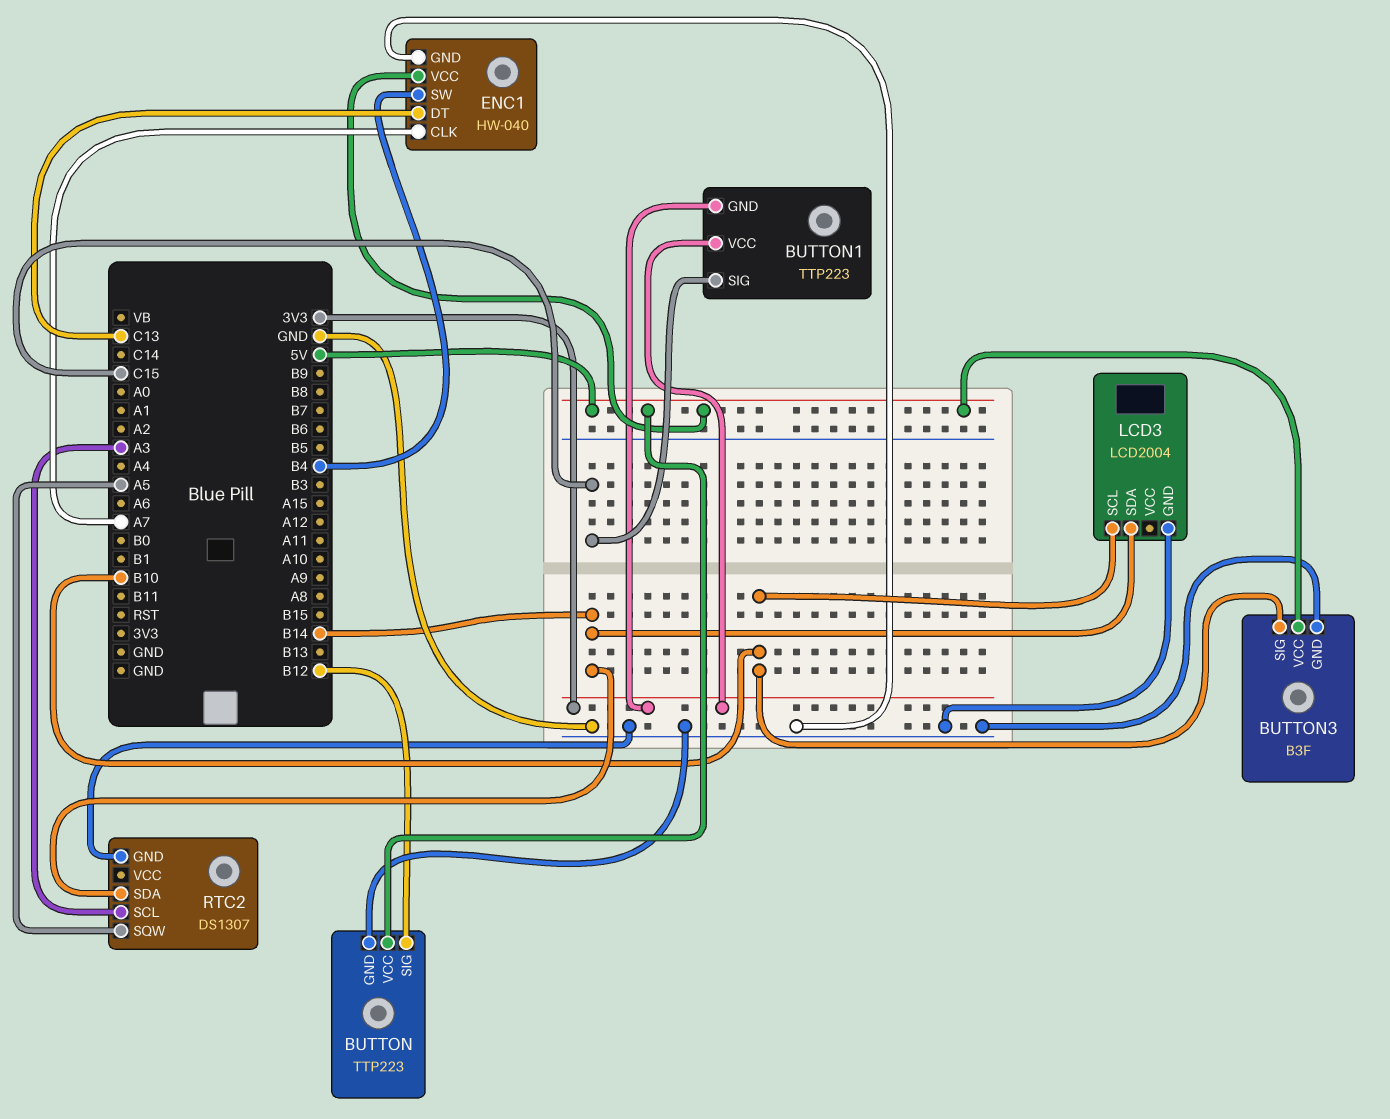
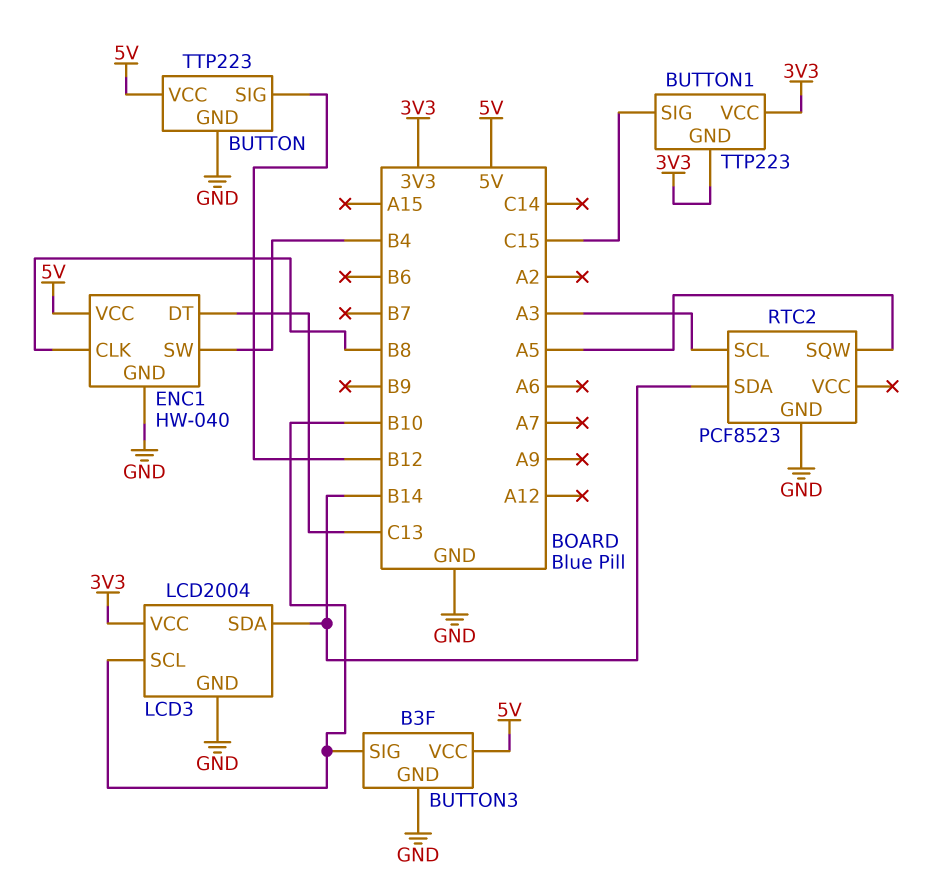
ENC1 pin CLK: A7 -> B8
LCD3 pin VCC: none -> 3V3
RTC2: DS1307 -> PCF8523

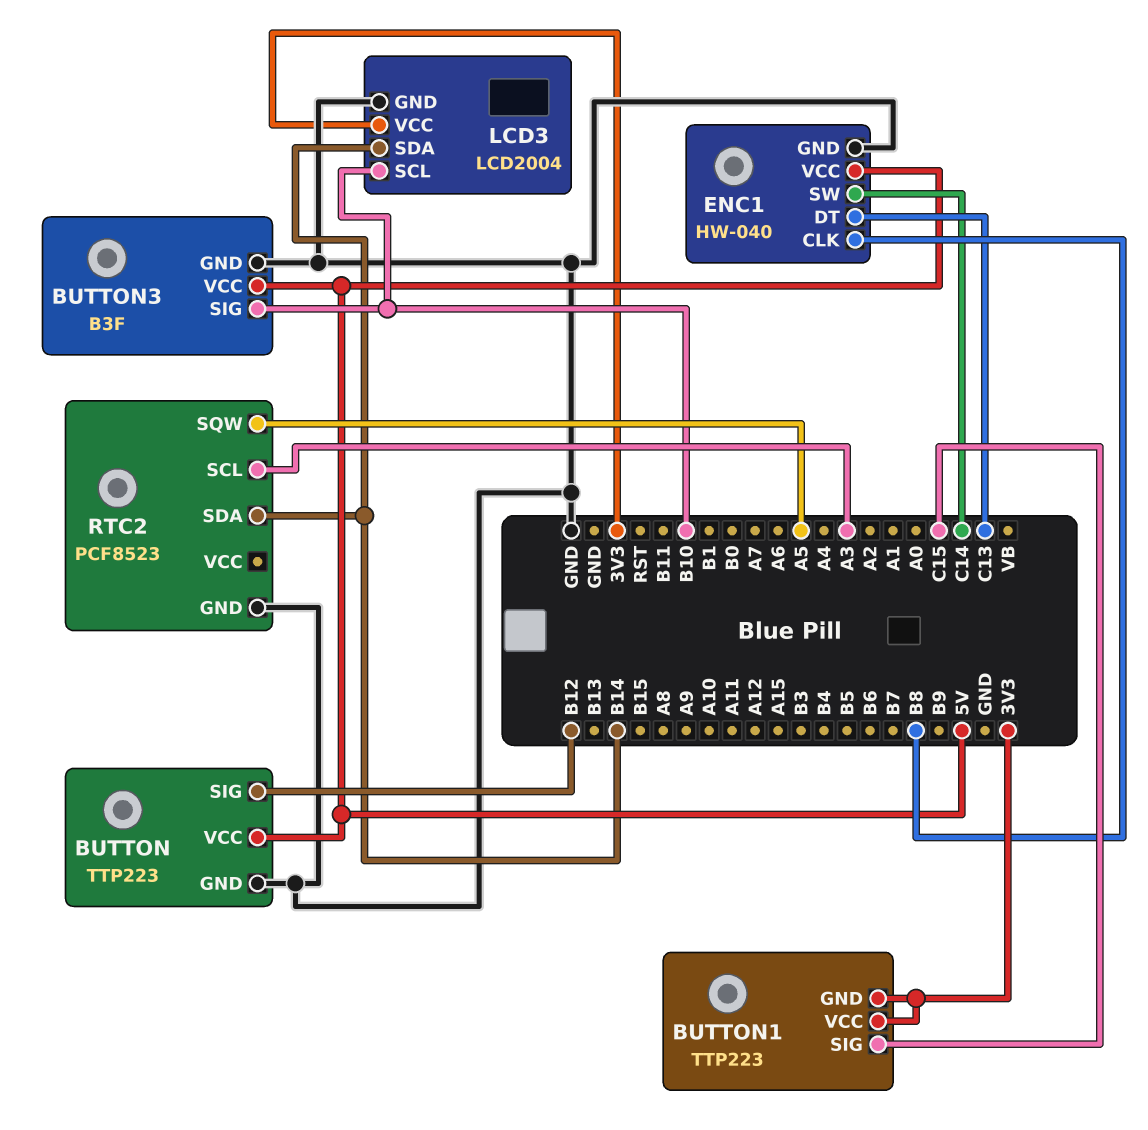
ENC1 pin SW: B4 -> C14

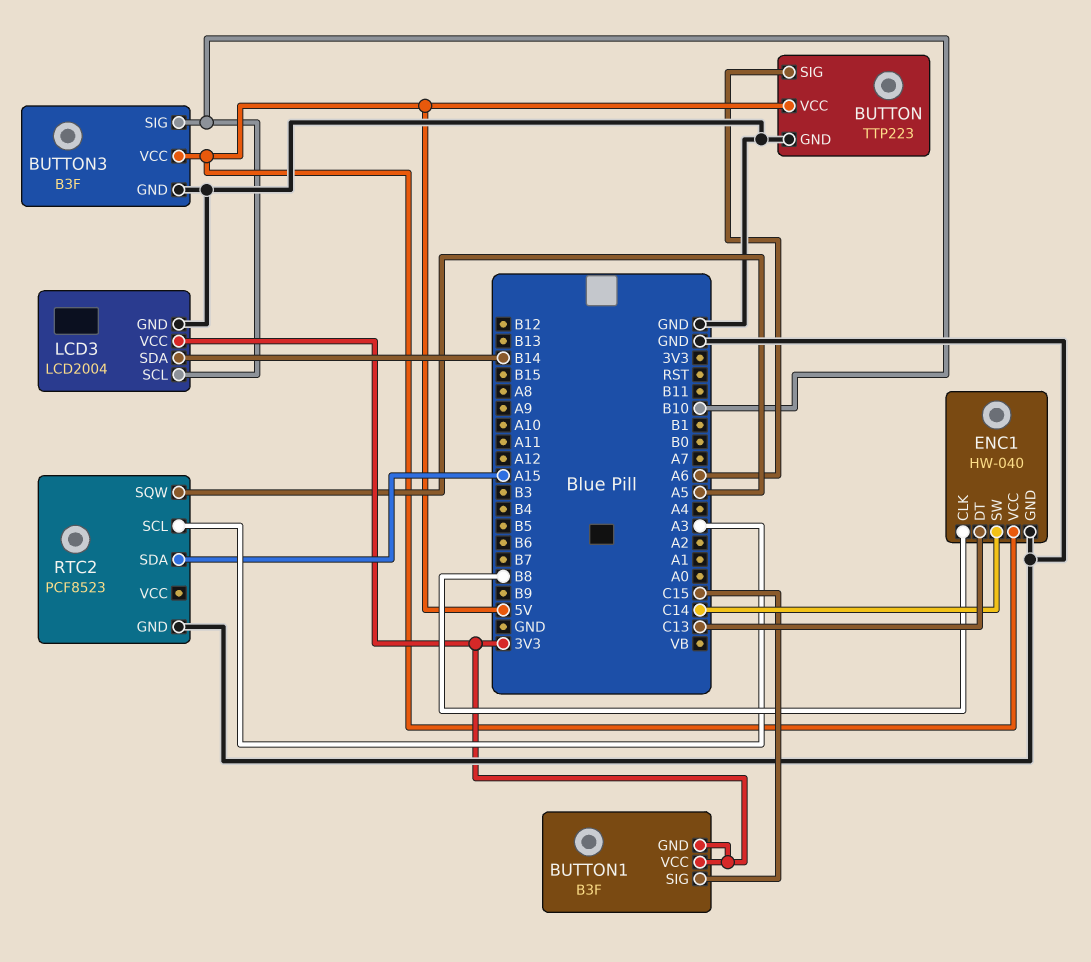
BUTTON pin SIG: B12 -> A6
BUTTON1: TTP223 -> B3F
RTC2 pin SDA: B14 -> A15

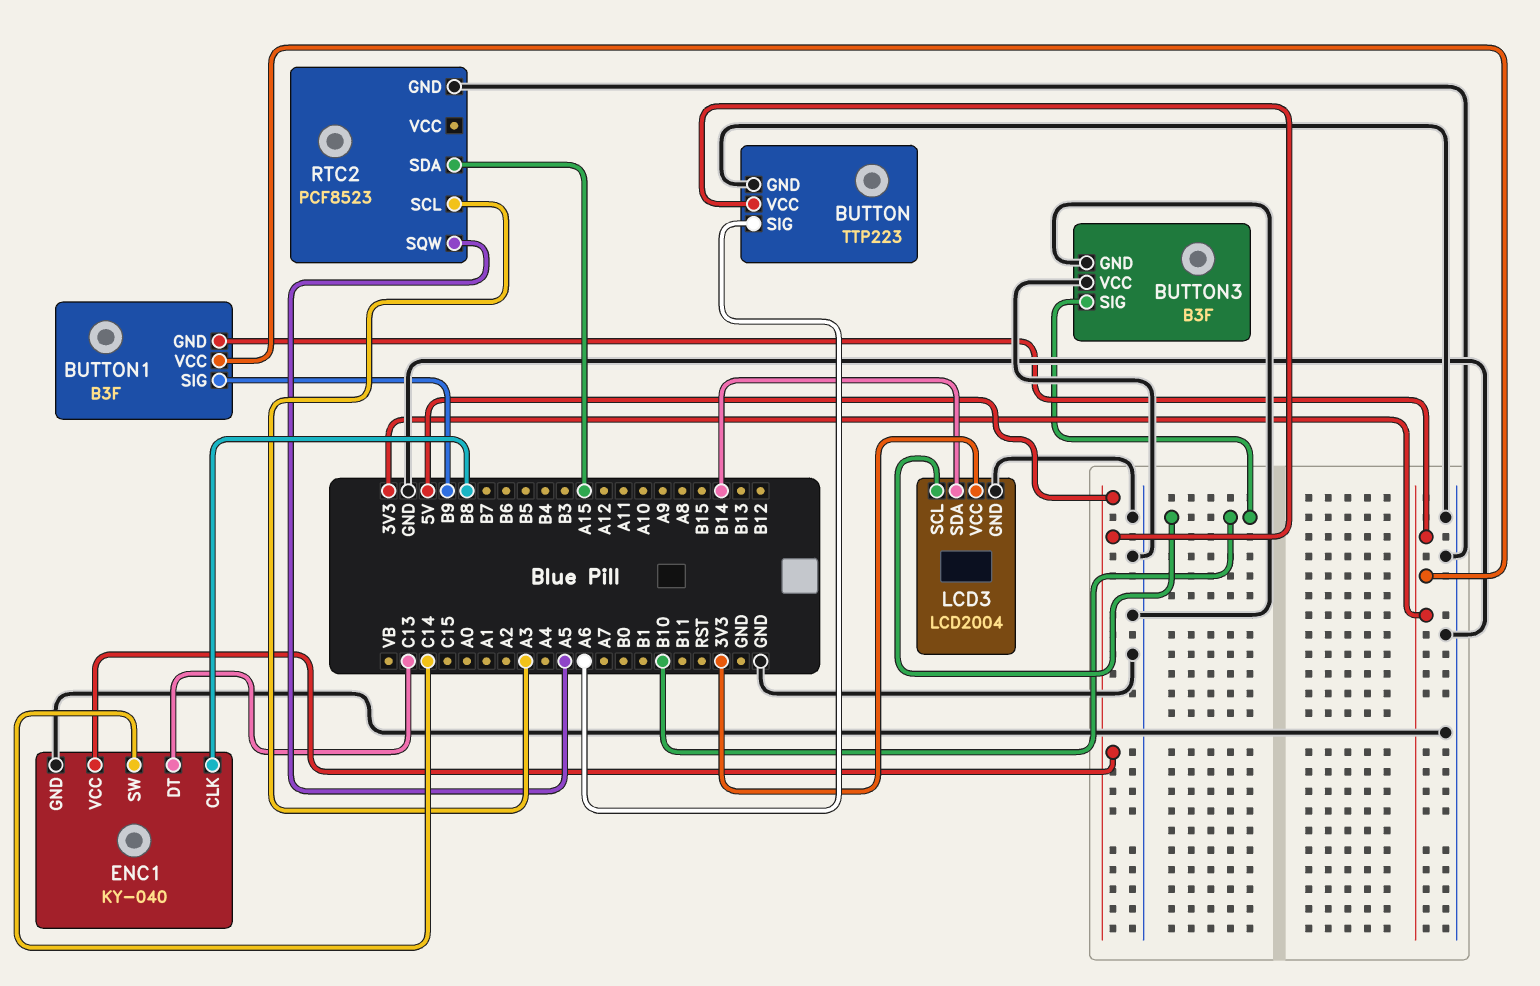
BUTTON1 pin SIG: C15 -> B9
BUTTON3 pin VCC: 5V -> GND
ENC1: HW-040 -> KY-040

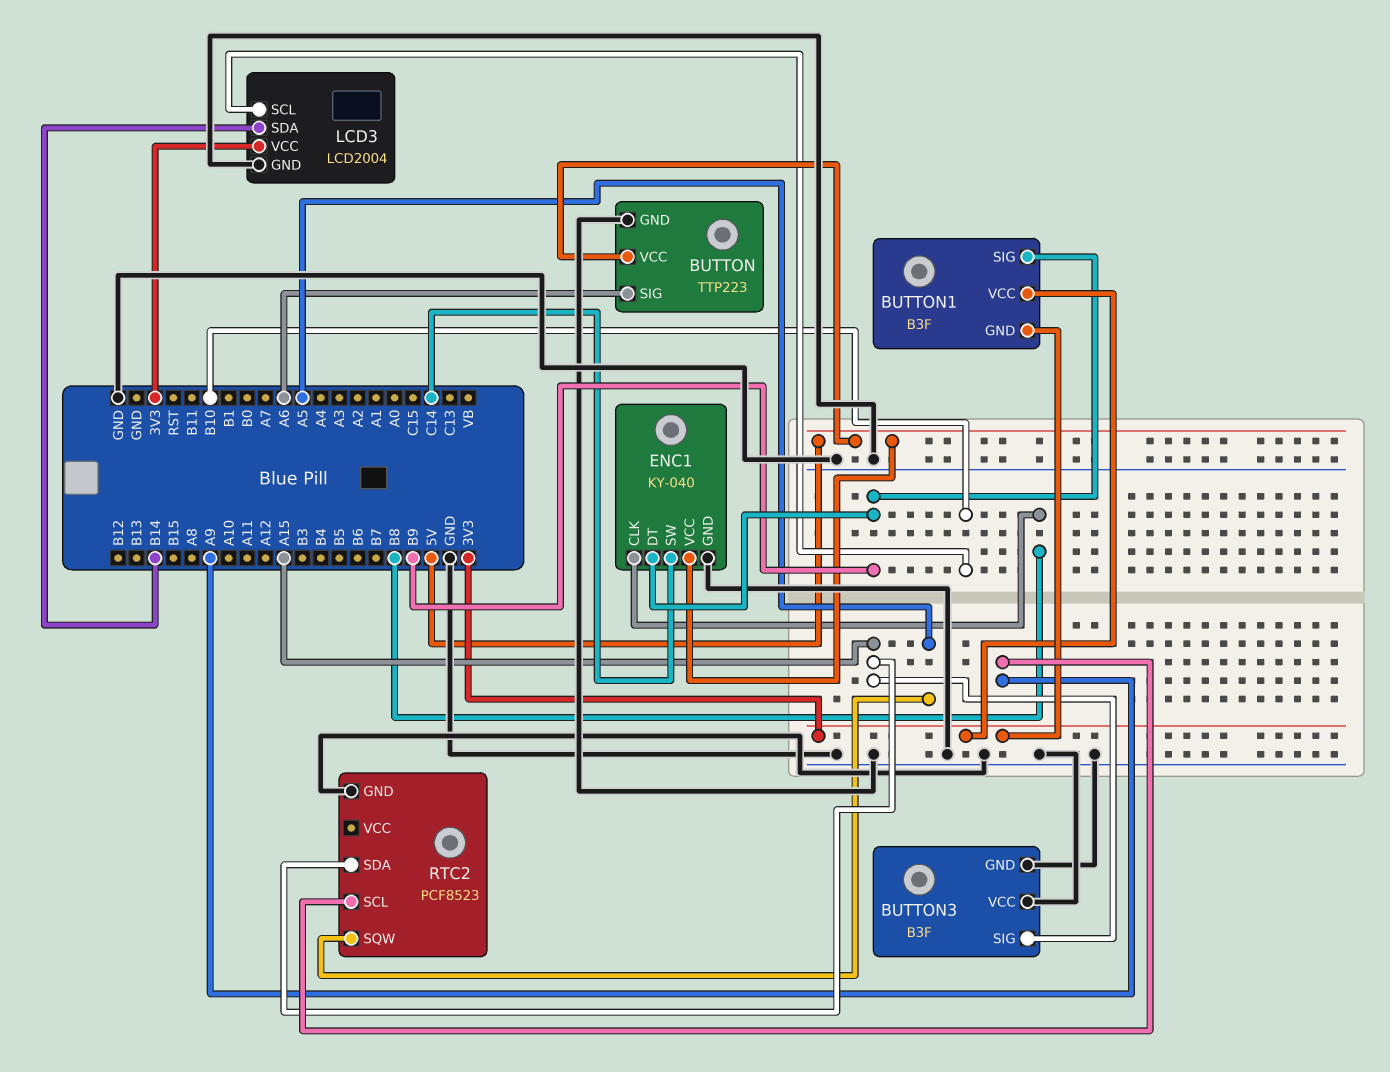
BUTTON3 pin SIG: B10 -> A15
ENC1 pin DT: C13 -> B9
RTC2 pin SCL: A3 -> A9

